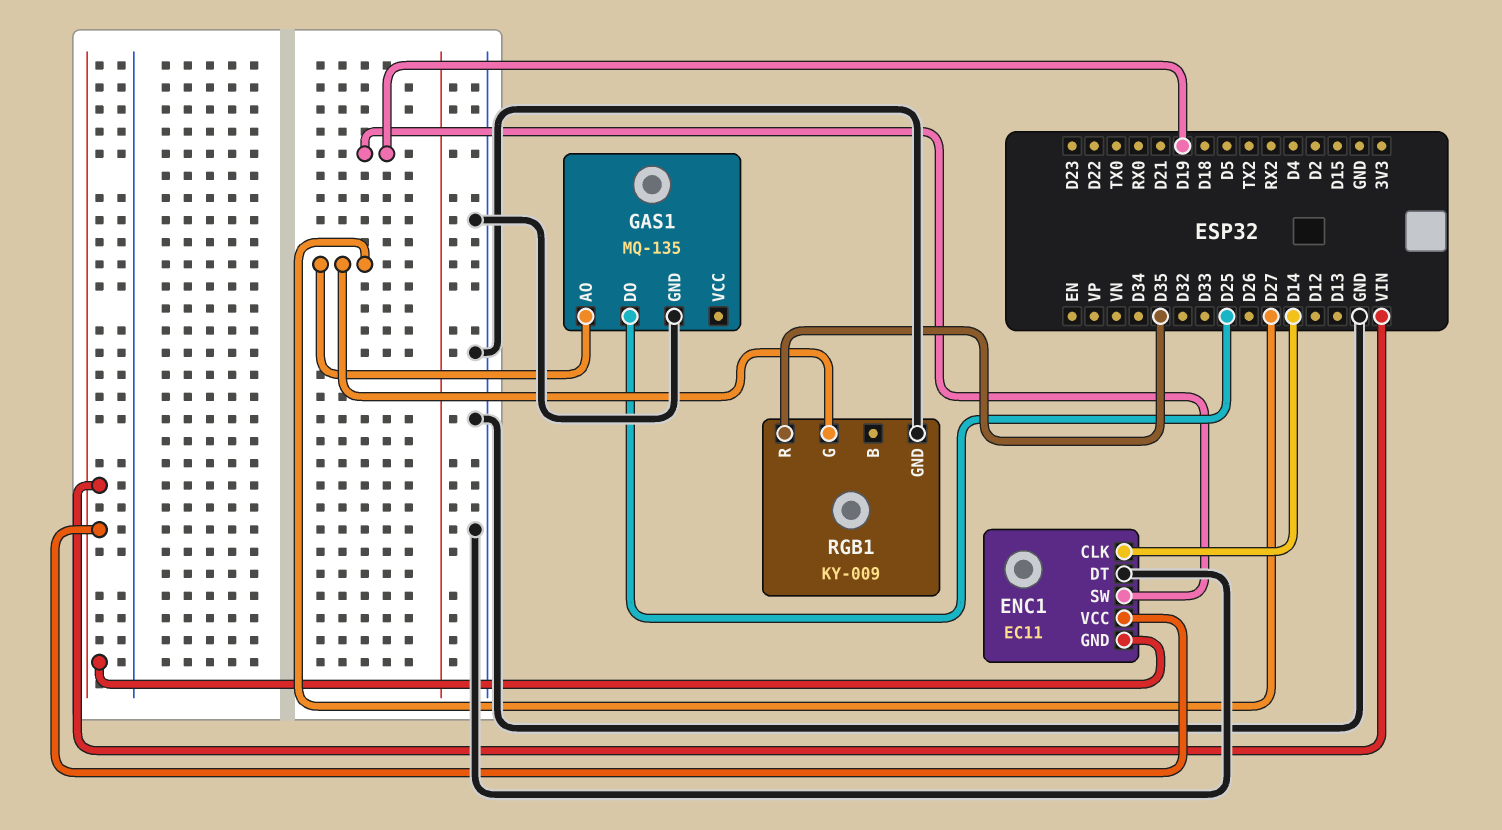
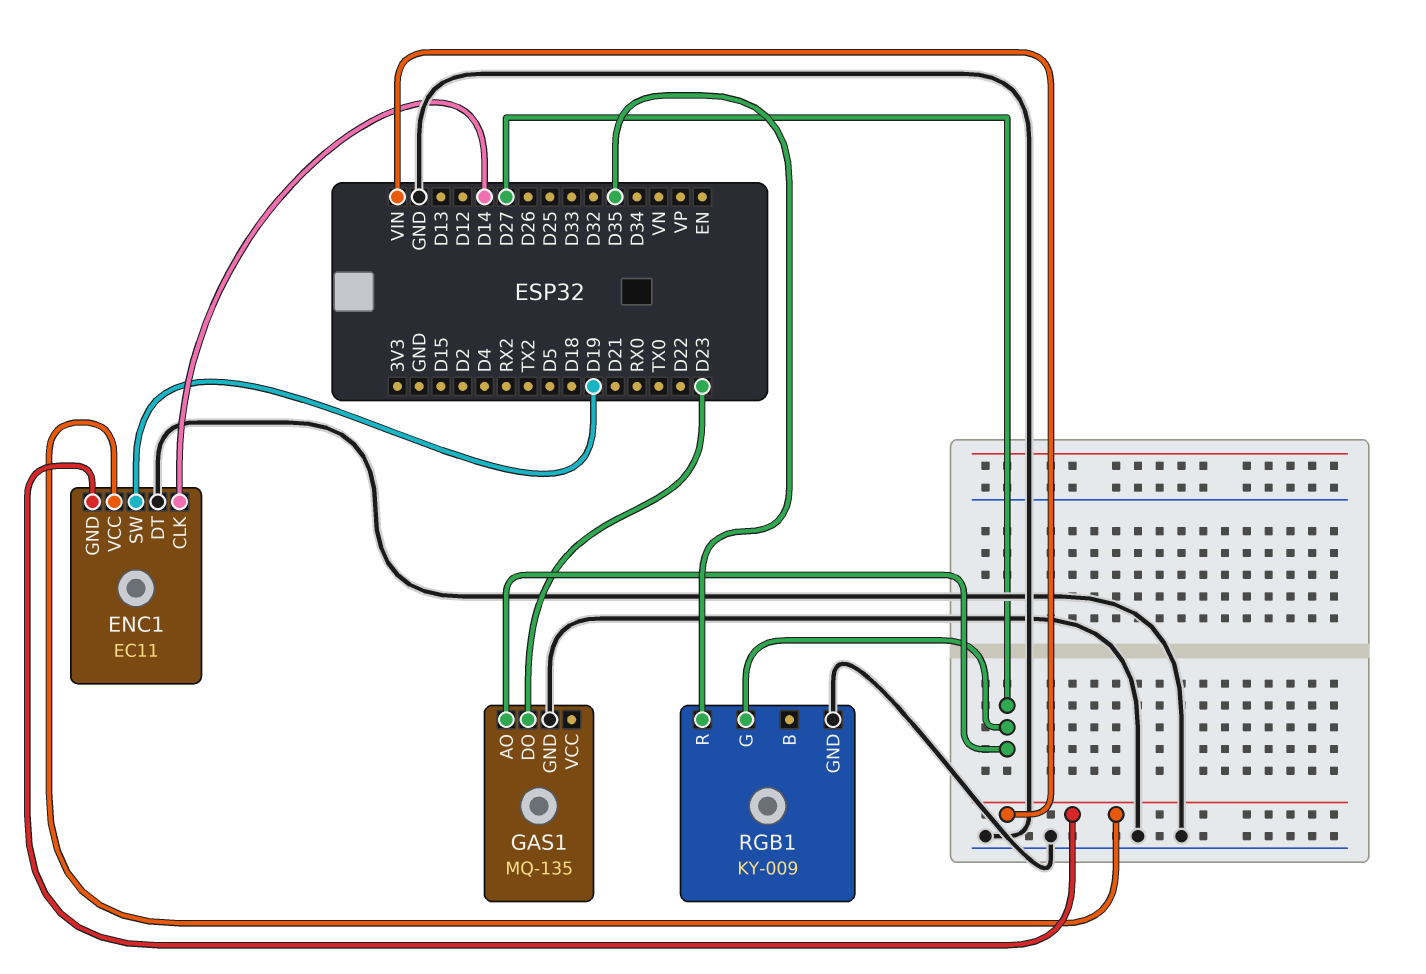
GAS1 pin DO: D25 -> D23

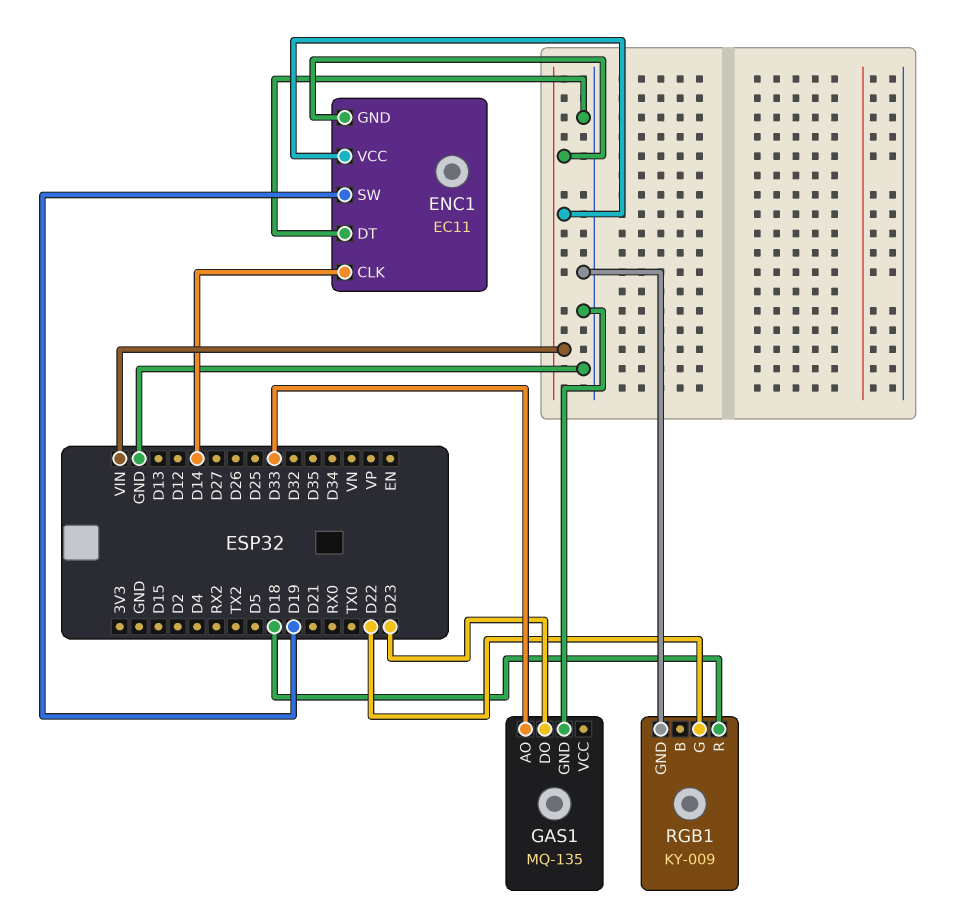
GAS1 pin AO: D27 -> D33
RGB1 pin G: D27 -> D22
RGB1 pin R: D35 -> D18

